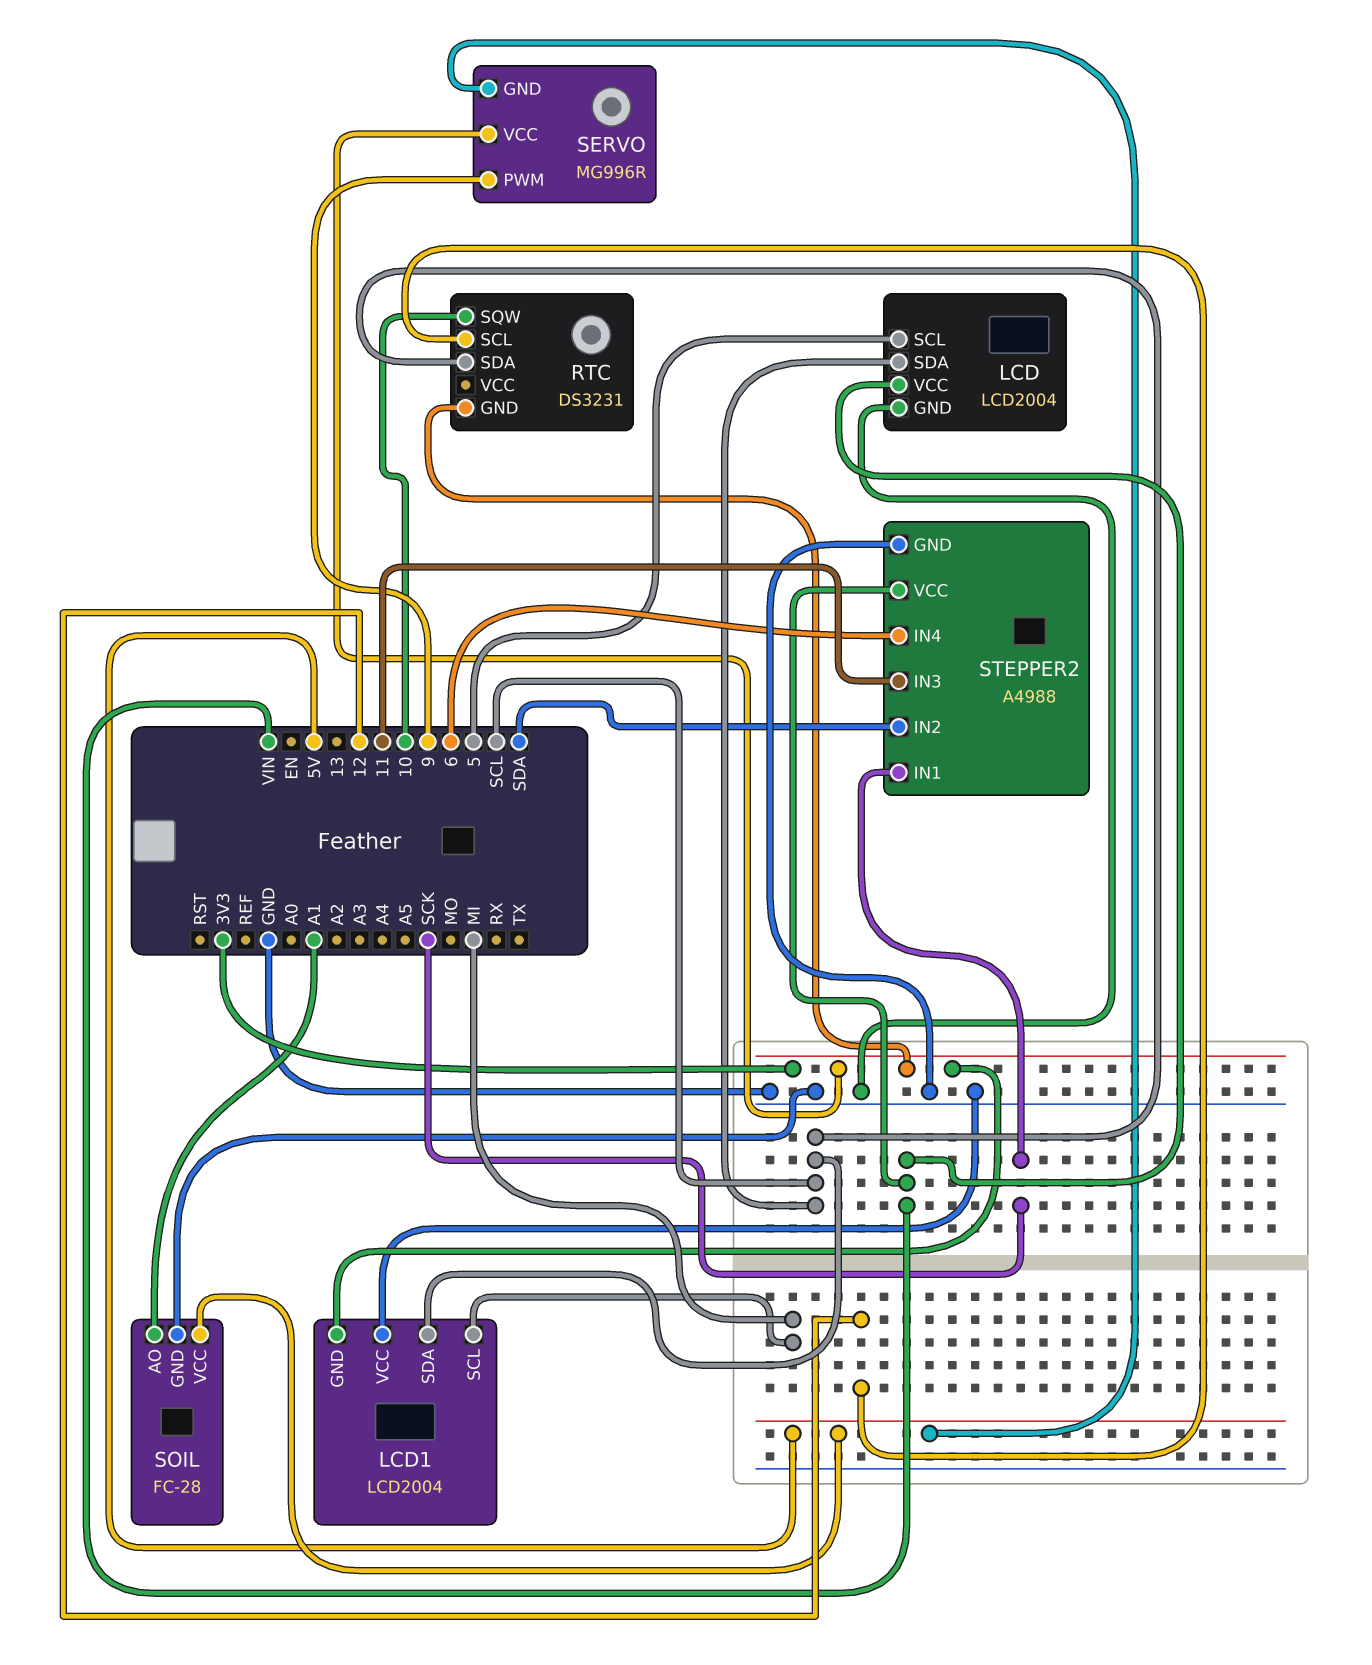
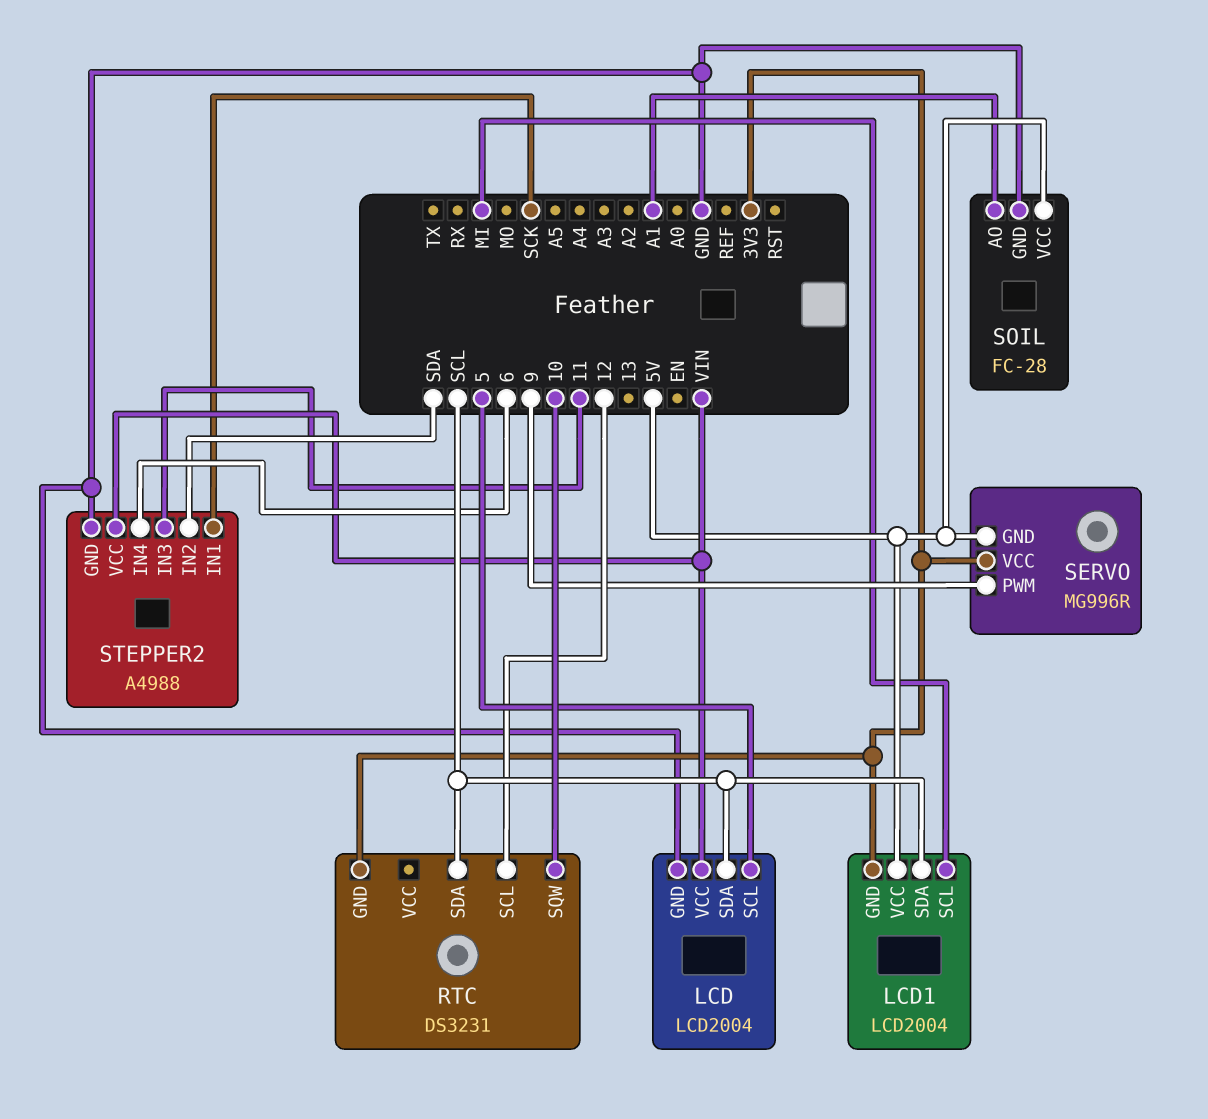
LCD1 pin VCC: GND -> 5V

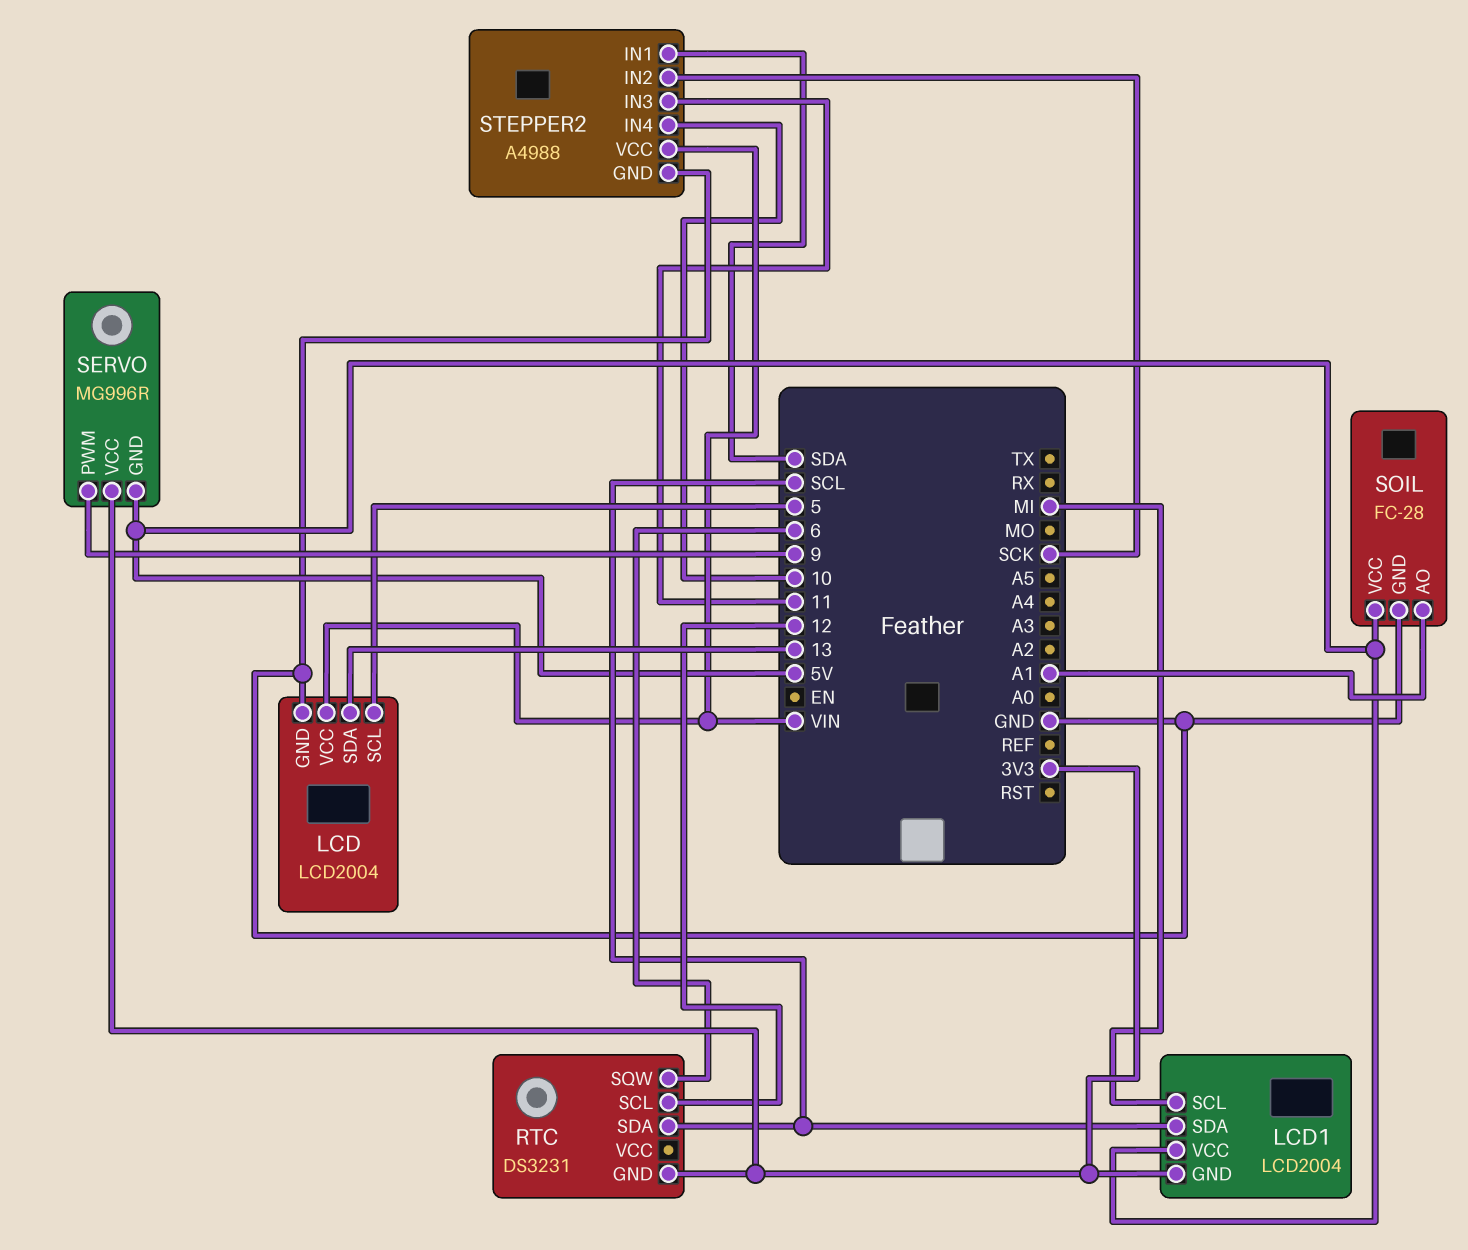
LCD pin SDA: SCL -> 13
RTC pin SQW: 10 -> 6
STEPPER2 pin IN1: SCK -> SDA
STEPPER2 pin IN2: SDA -> SCK
STEPPER2 pin IN4: 6 -> 10

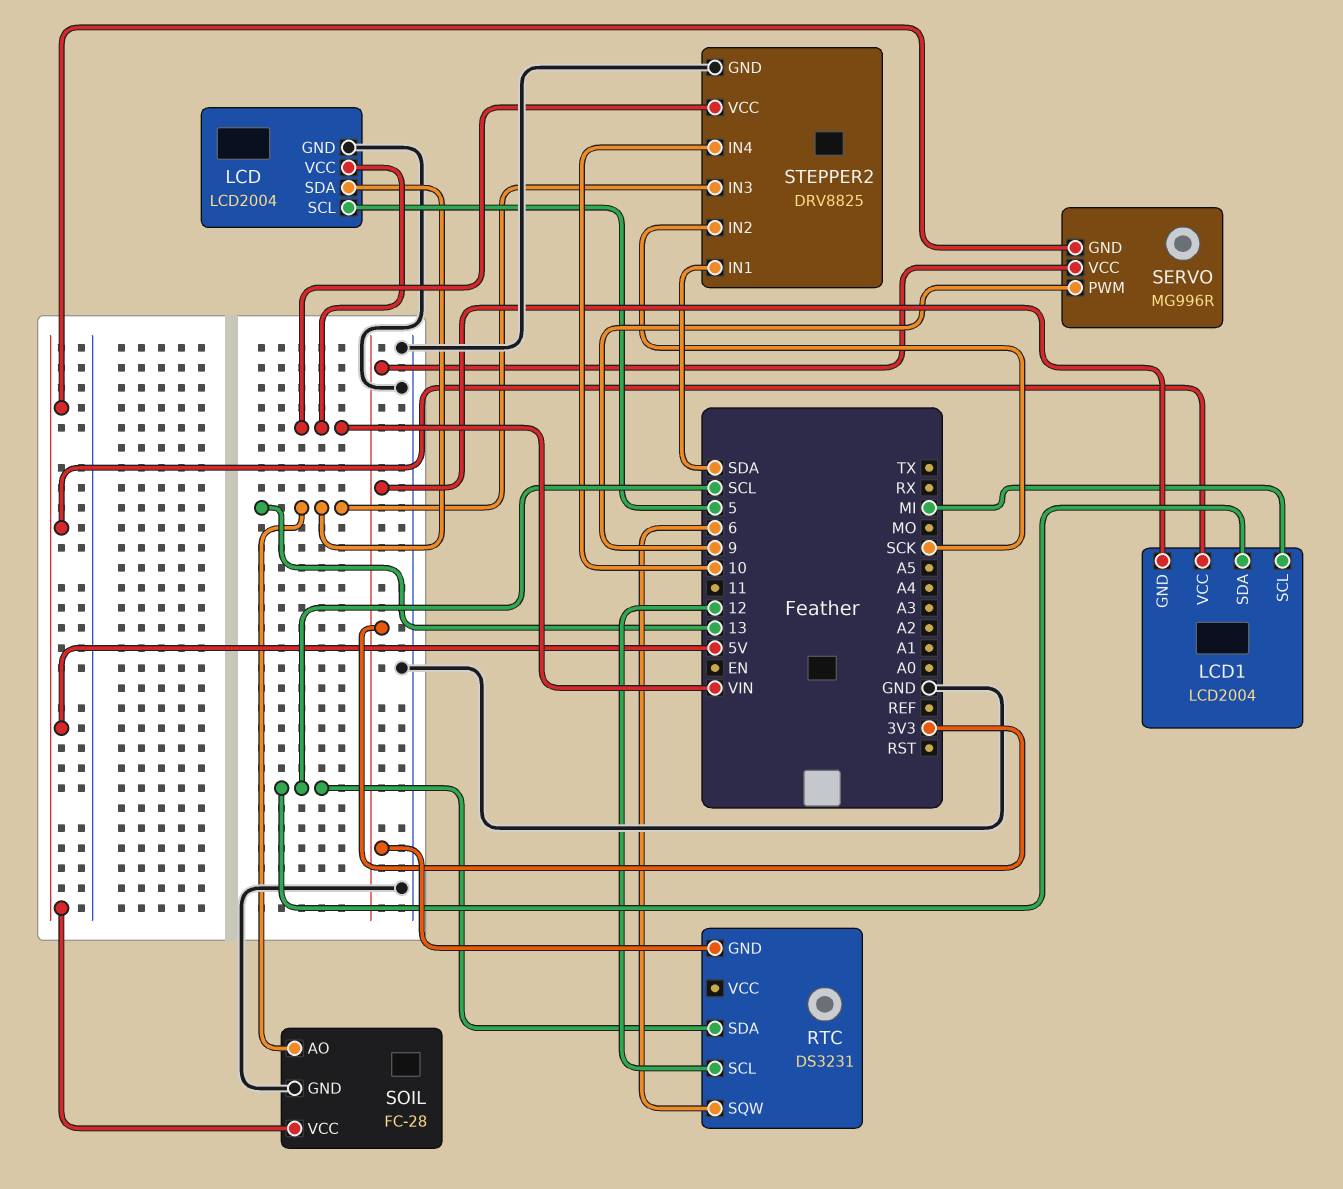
SOIL pin AO: A1 -> 13
STEPPER2: A4988 -> DRV8825
STEPPER2 pin IN3: 11 -> 13

